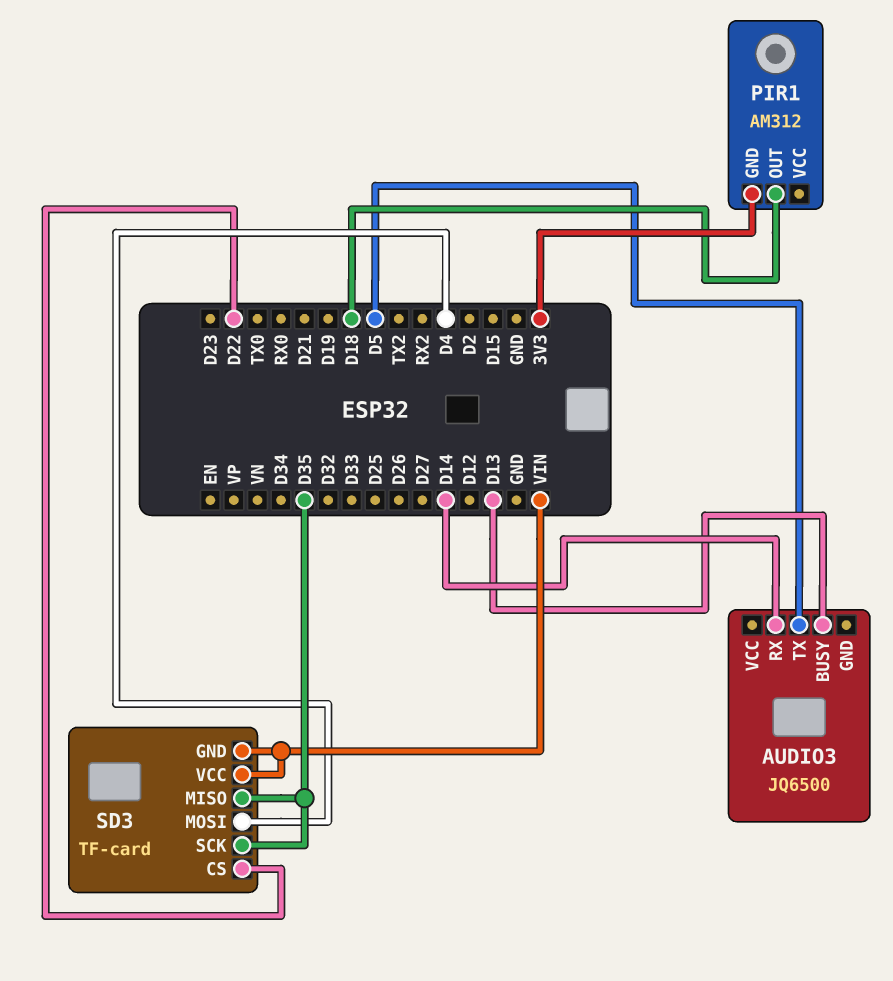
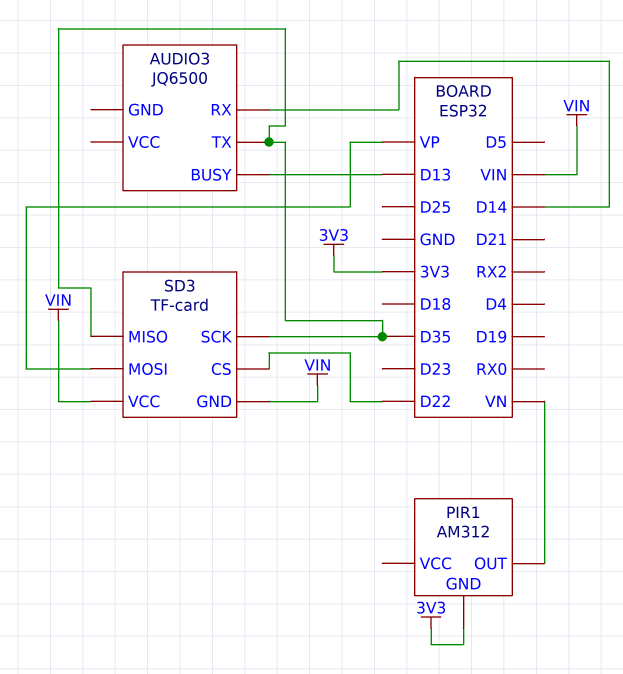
AUDIO3 pin TX: D5 -> D35
PIR1 pin OUT: D18 -> VN
SD3 pin MOSI: D4 -> VP

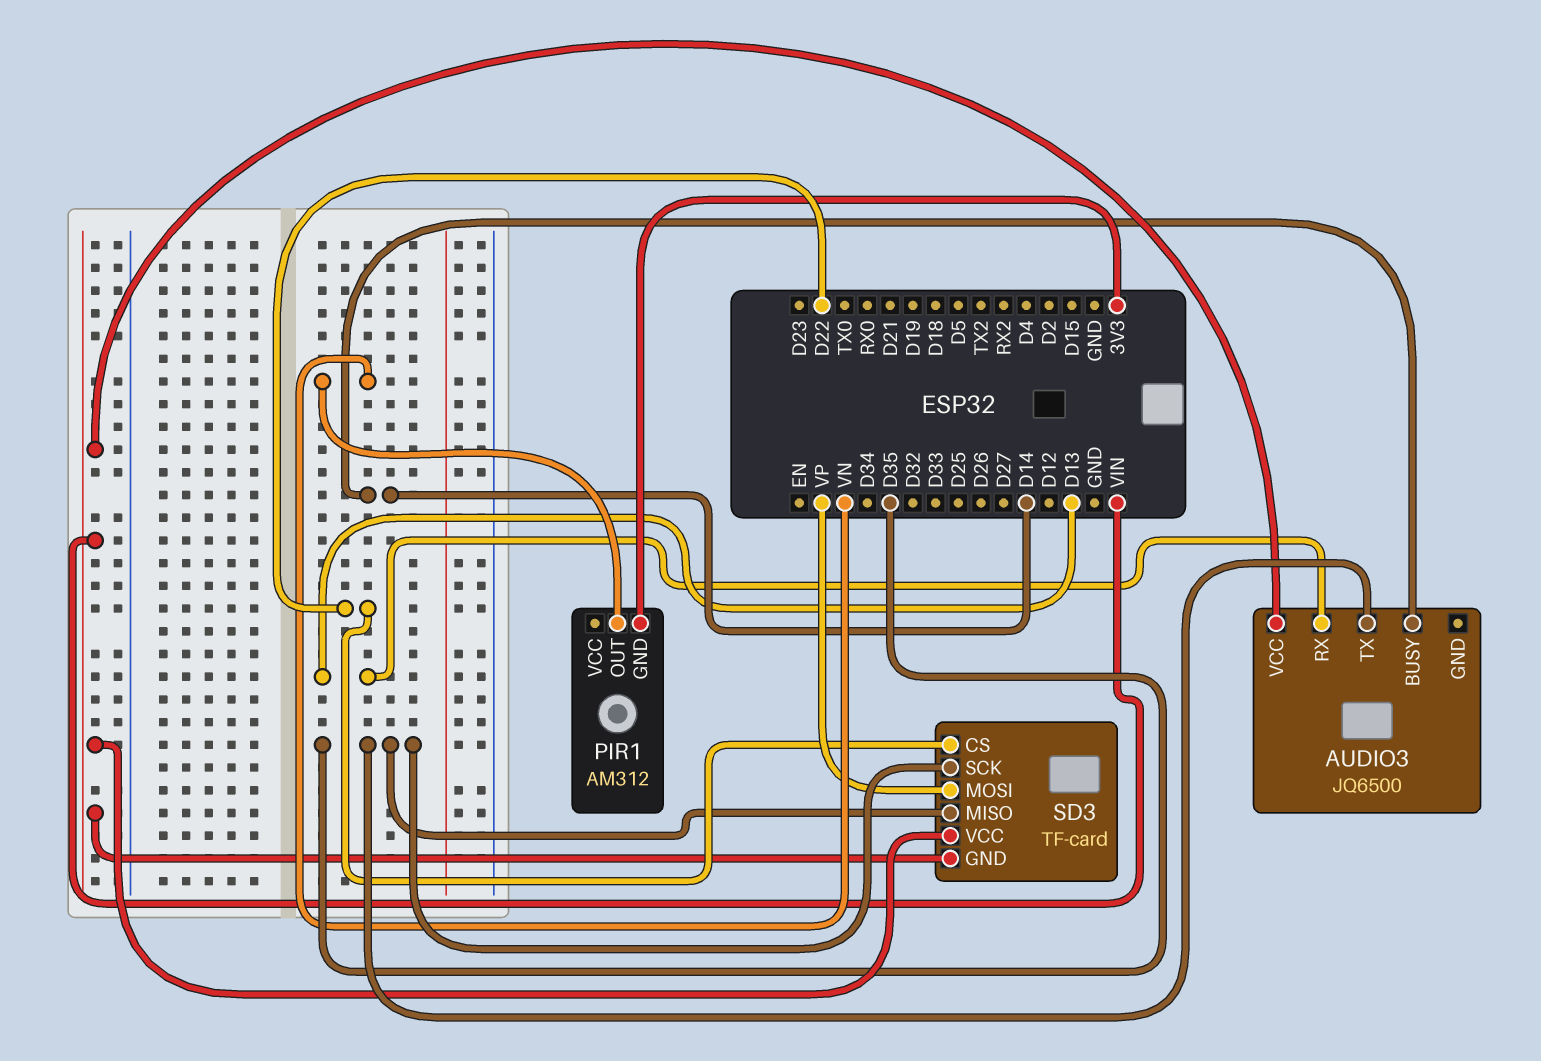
AUDIO3 pin BUSY: D13 -> D14
AUDIO3 pin RX: D14 -> D13
AUDIO3 pin VCC: none -> VIN

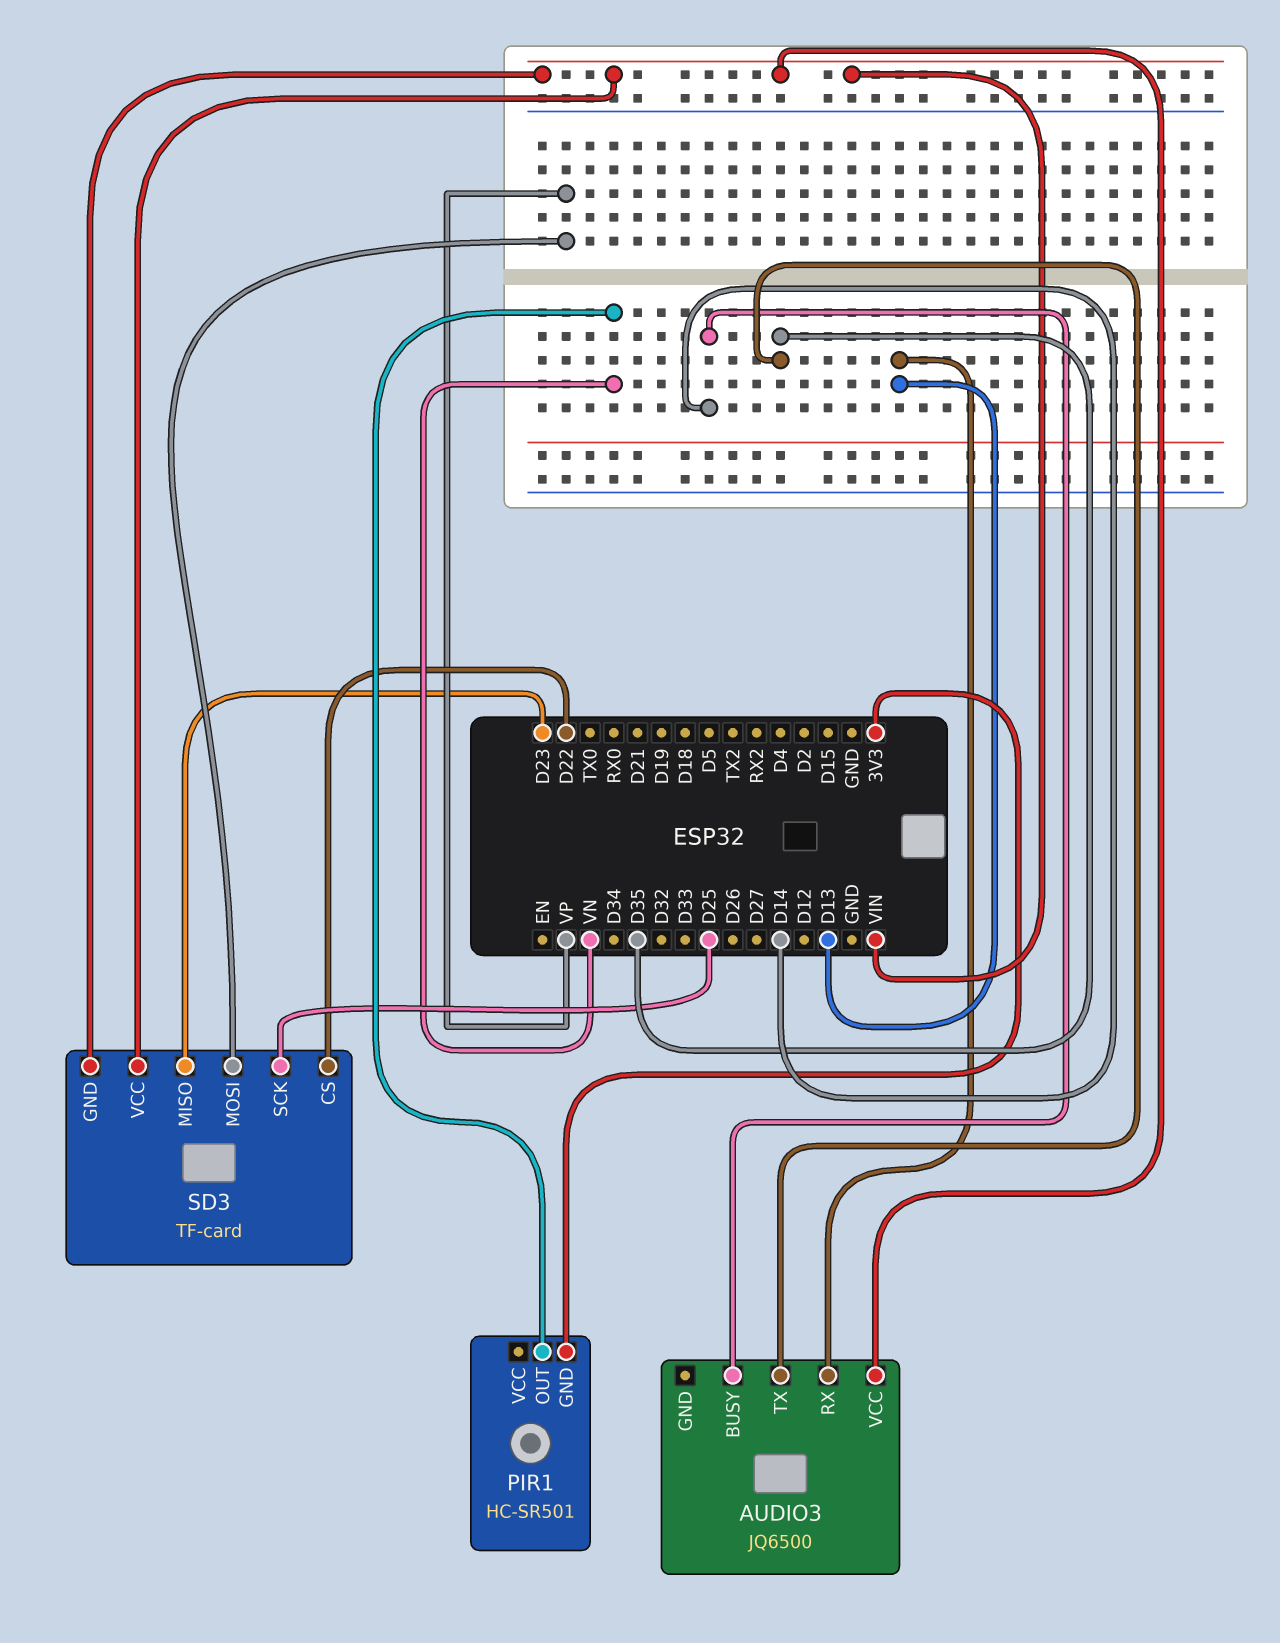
PIR1: AM312 -> HC-SR501
SD3 pin MISO: D35 -> D23
SD3 pin SCK: D35 -> D25

